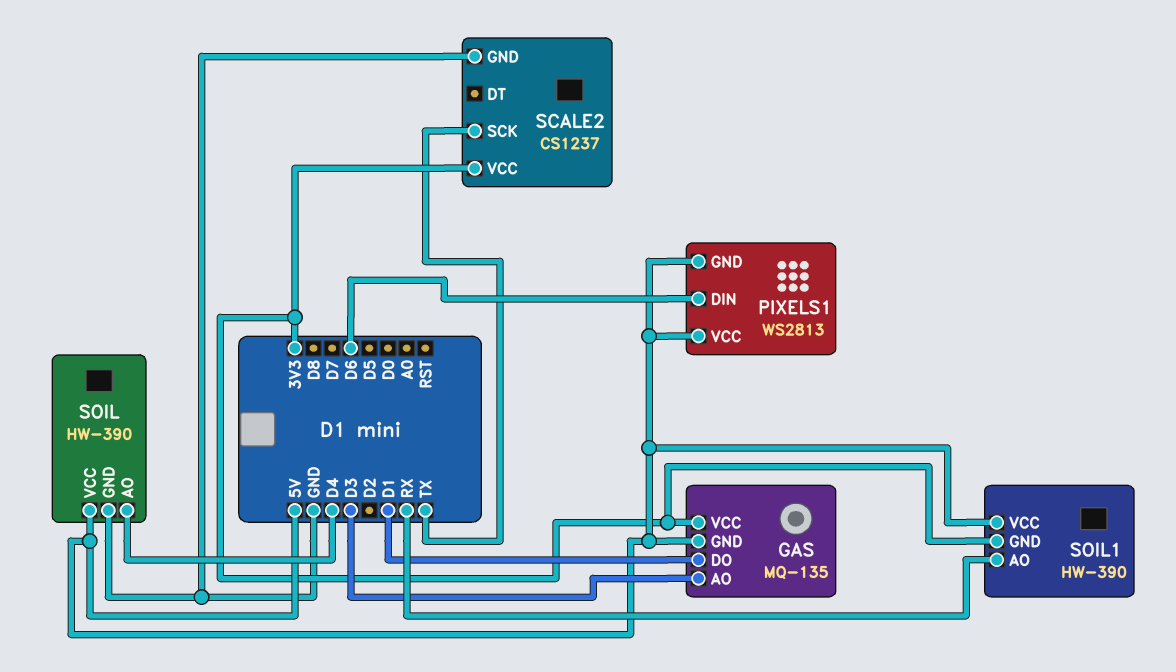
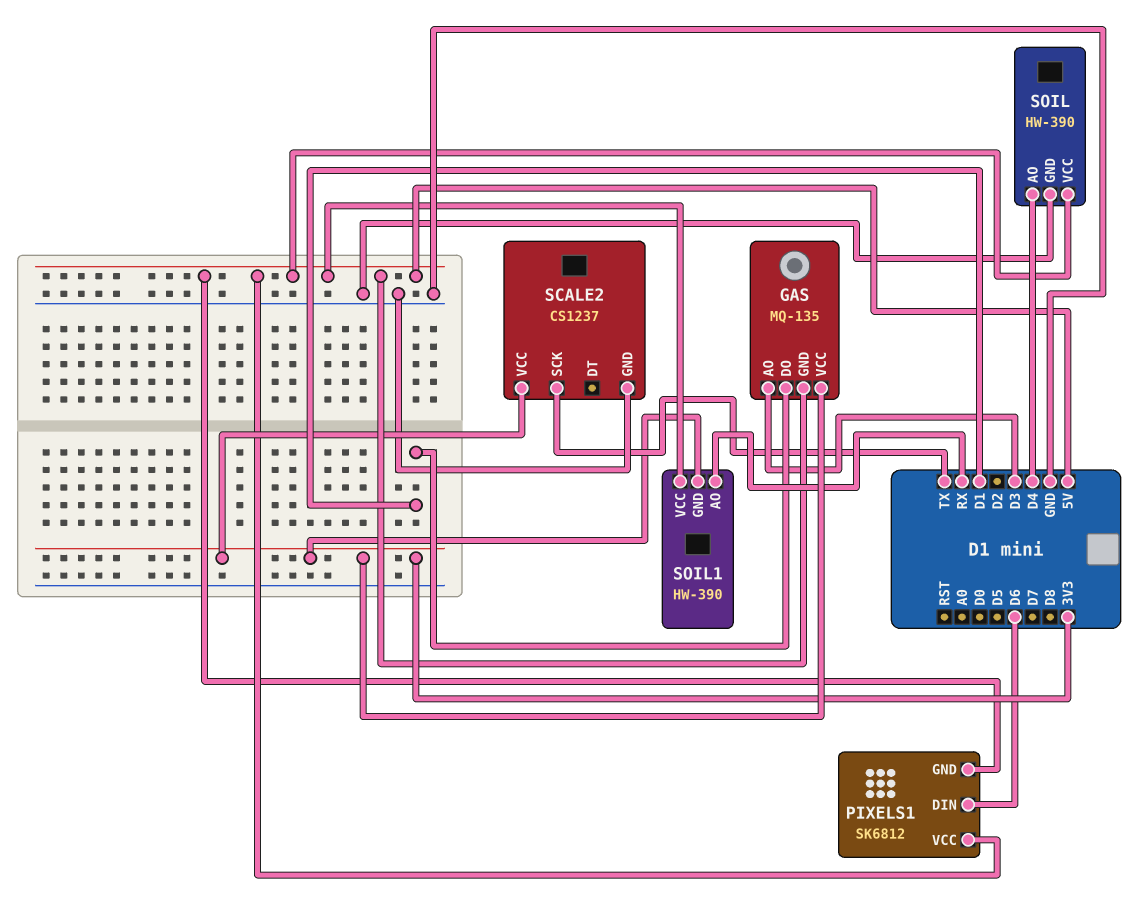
PIXELS1: WS2813 -> SK6812

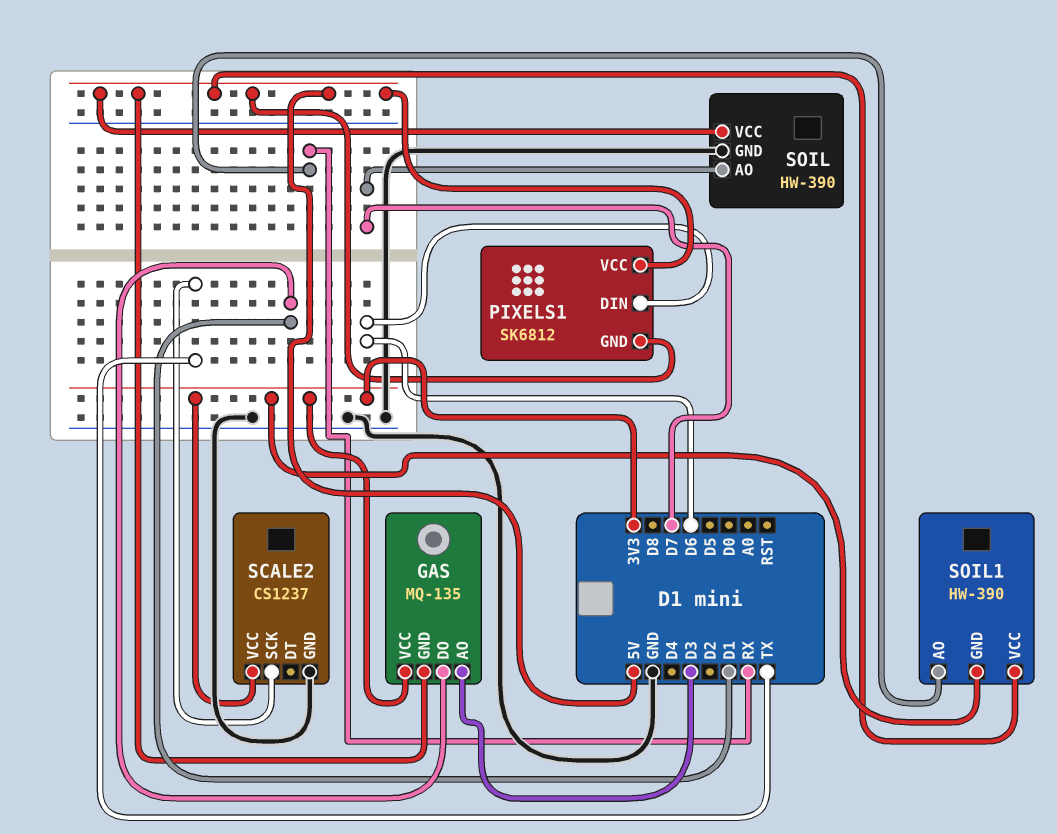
SOIL pin AO: D4 -> D7

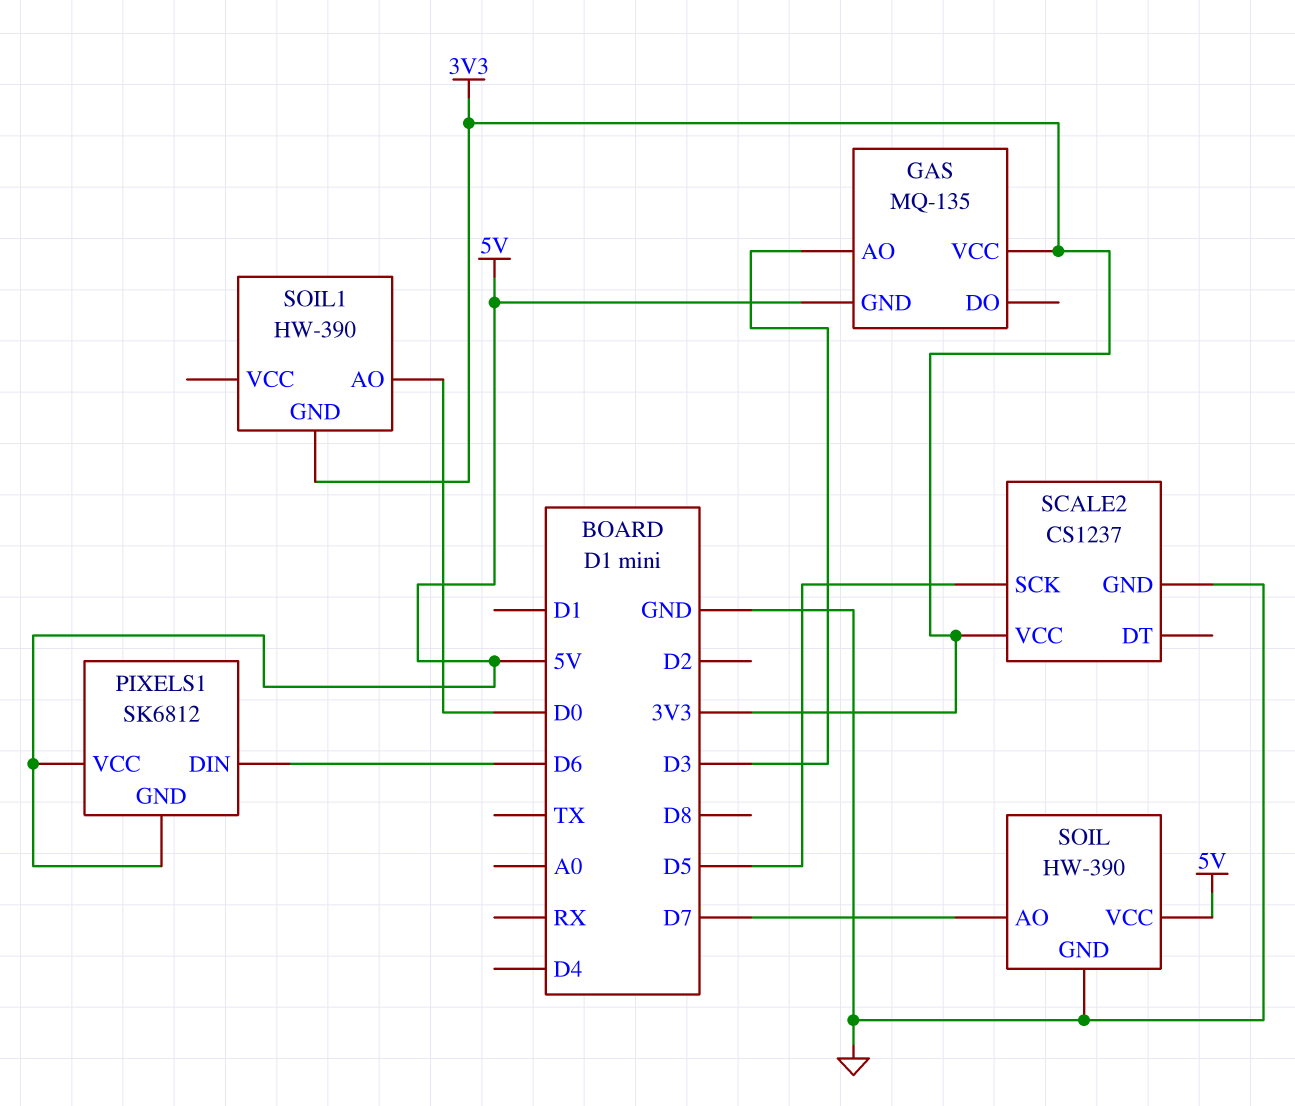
GAS pin DO: D1 -> none
SCALE2 pin SCK: TX -> D5
SOIL1 pin AO: RX -> D0
SOIL1 pin VCC: 5V -> none

